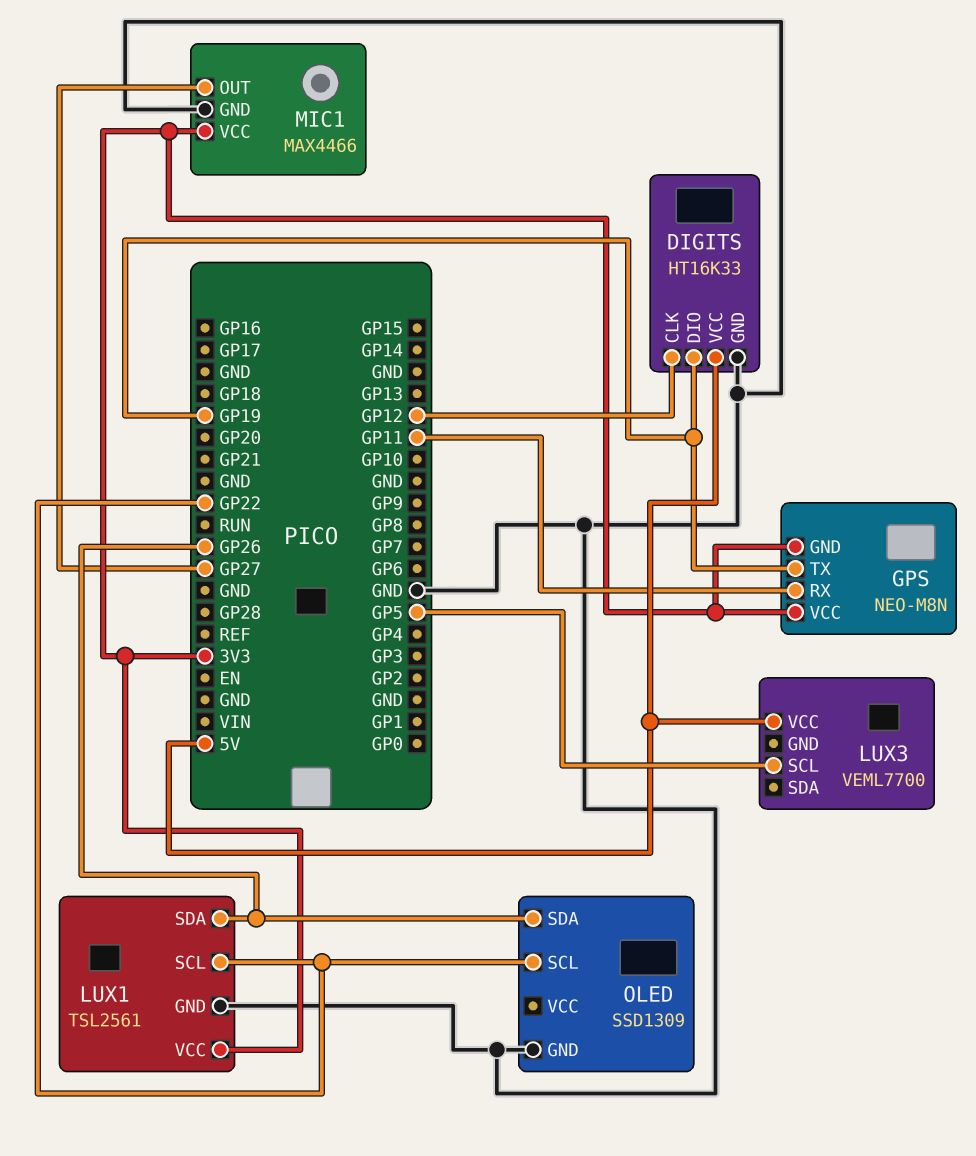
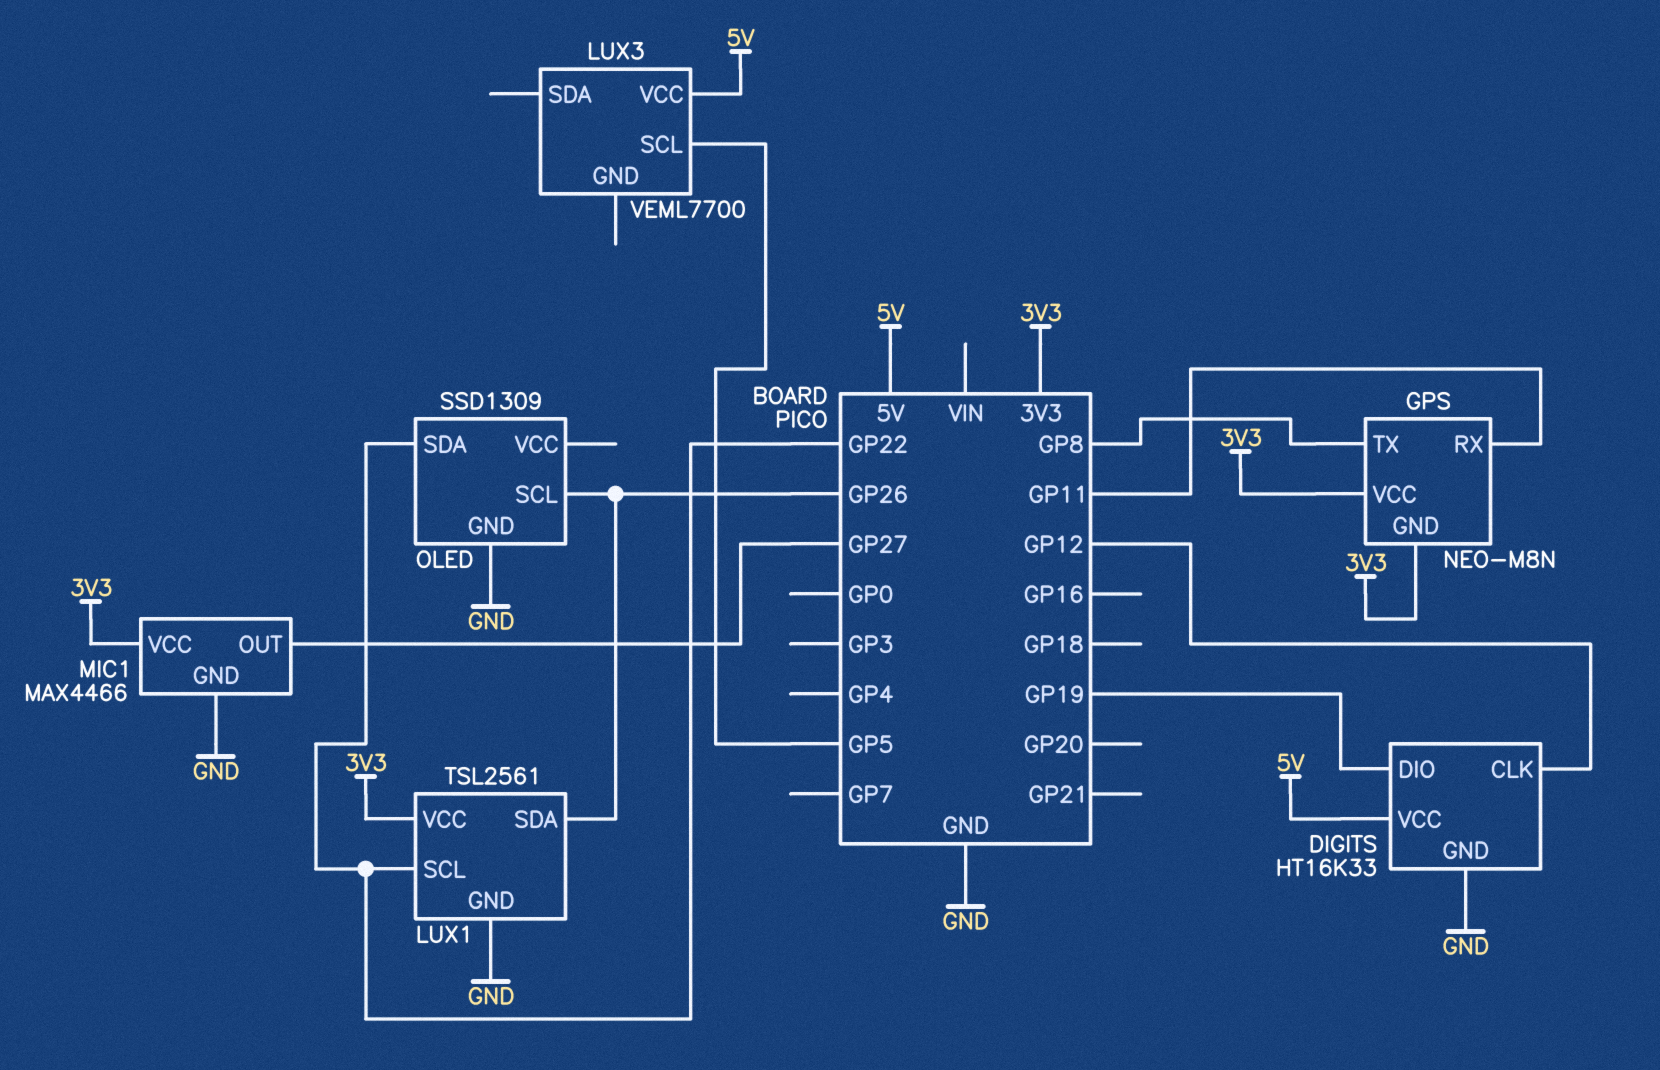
GPS pin TX: GP19 -> GP8
OLED pin SCL: GP22 -> GP26
OLED pin SDA: GP26 -> GP22

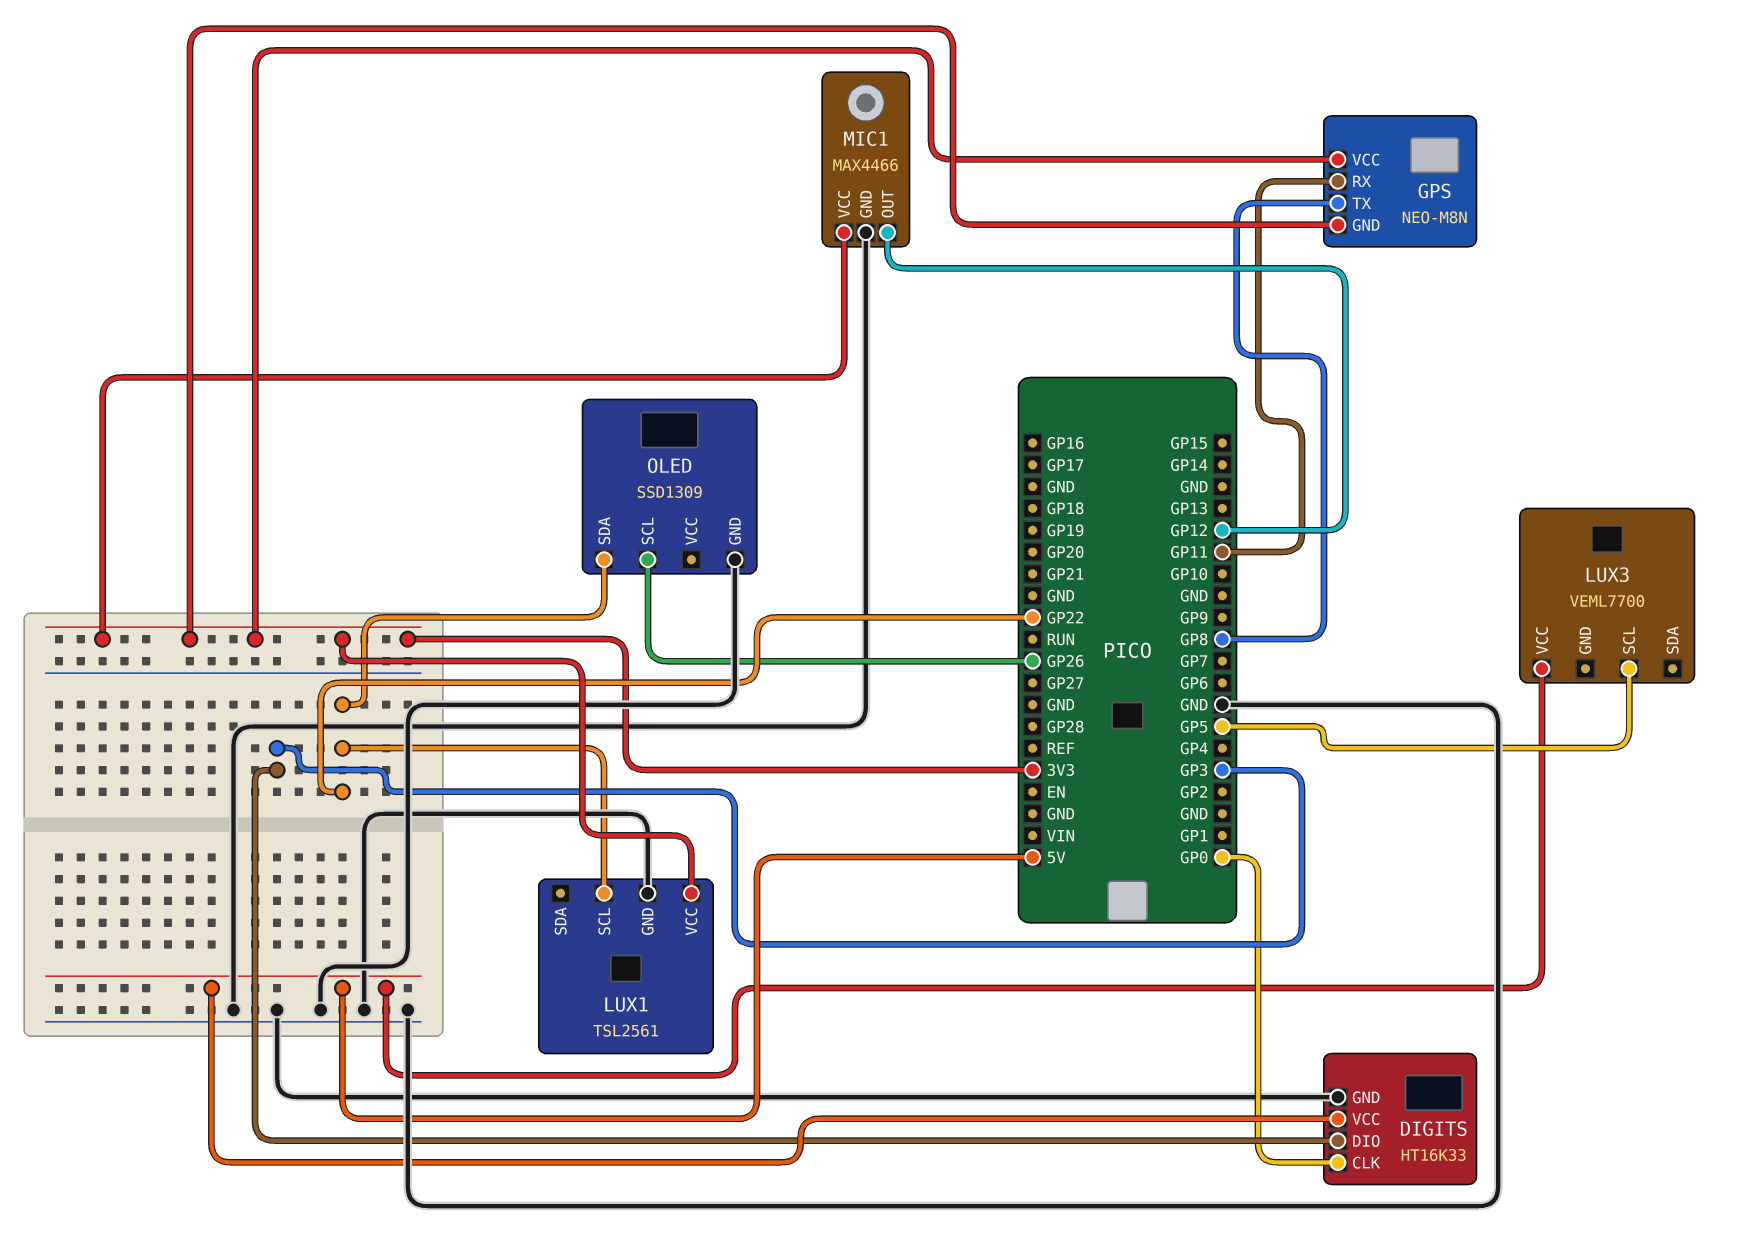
DIGITS pin CLK: GP12 -> GP0
DIGITS pin DIO: GP19 -> GP3
LUX1 pin SDA: GP26 -> none
MIC1 pin OUT: GP27 -> GP12

